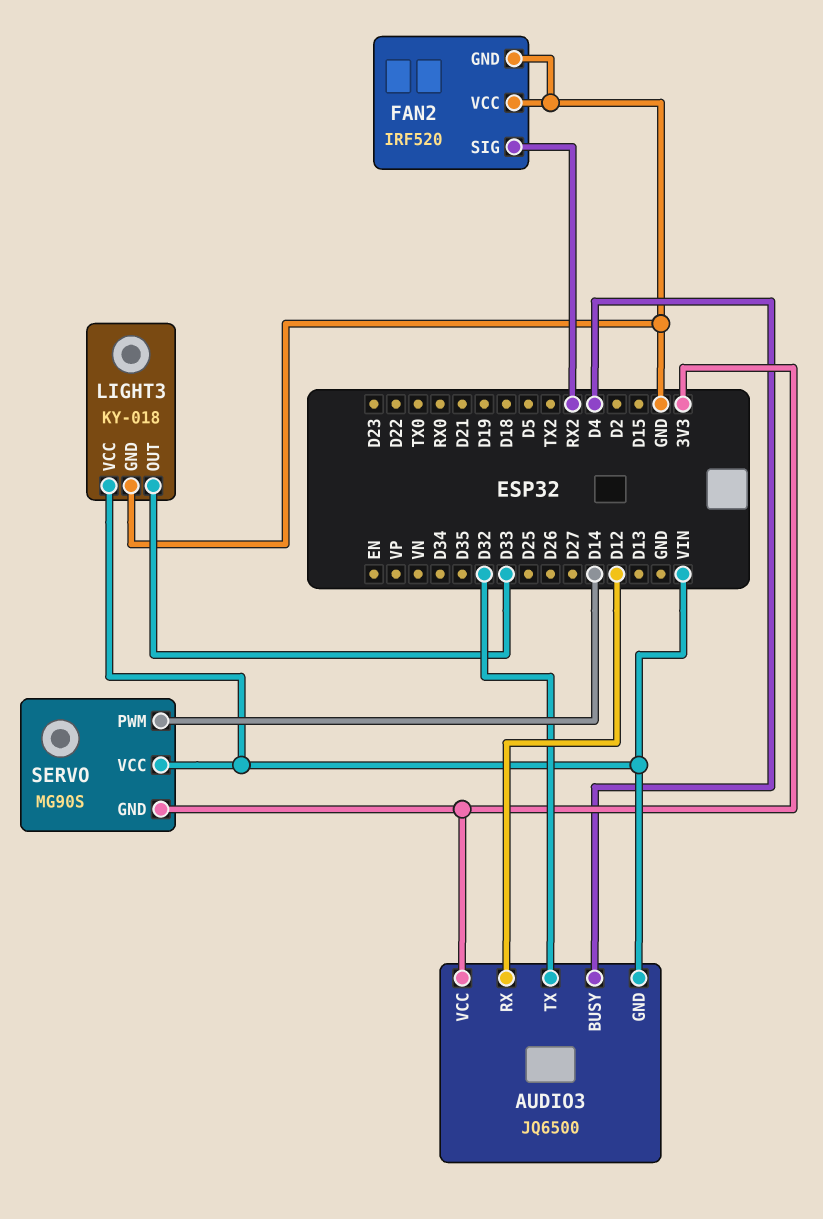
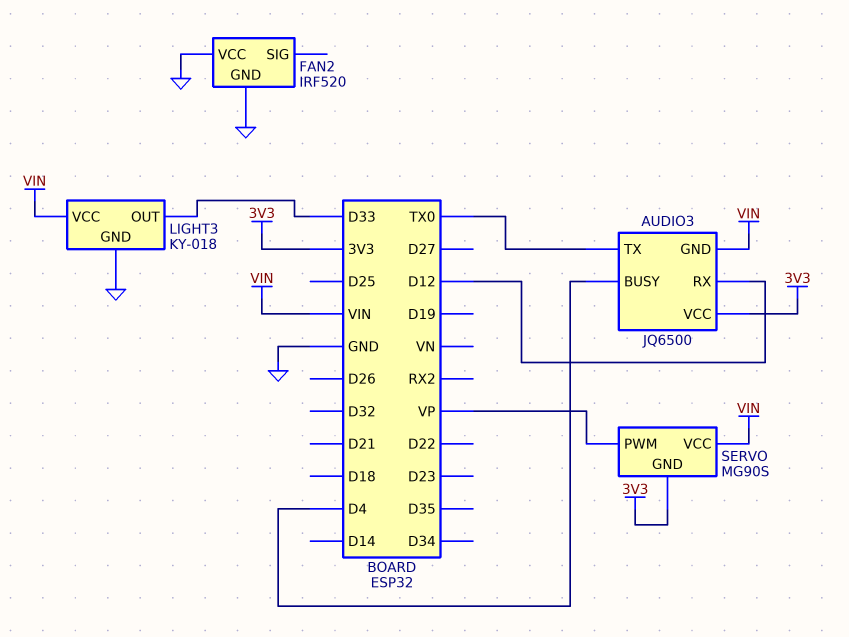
AUDIO3 pin TX: D32 -> TX0
FAN2 pin SIG: RX2 -> none
SERVO pin PWM: D14 -> VP

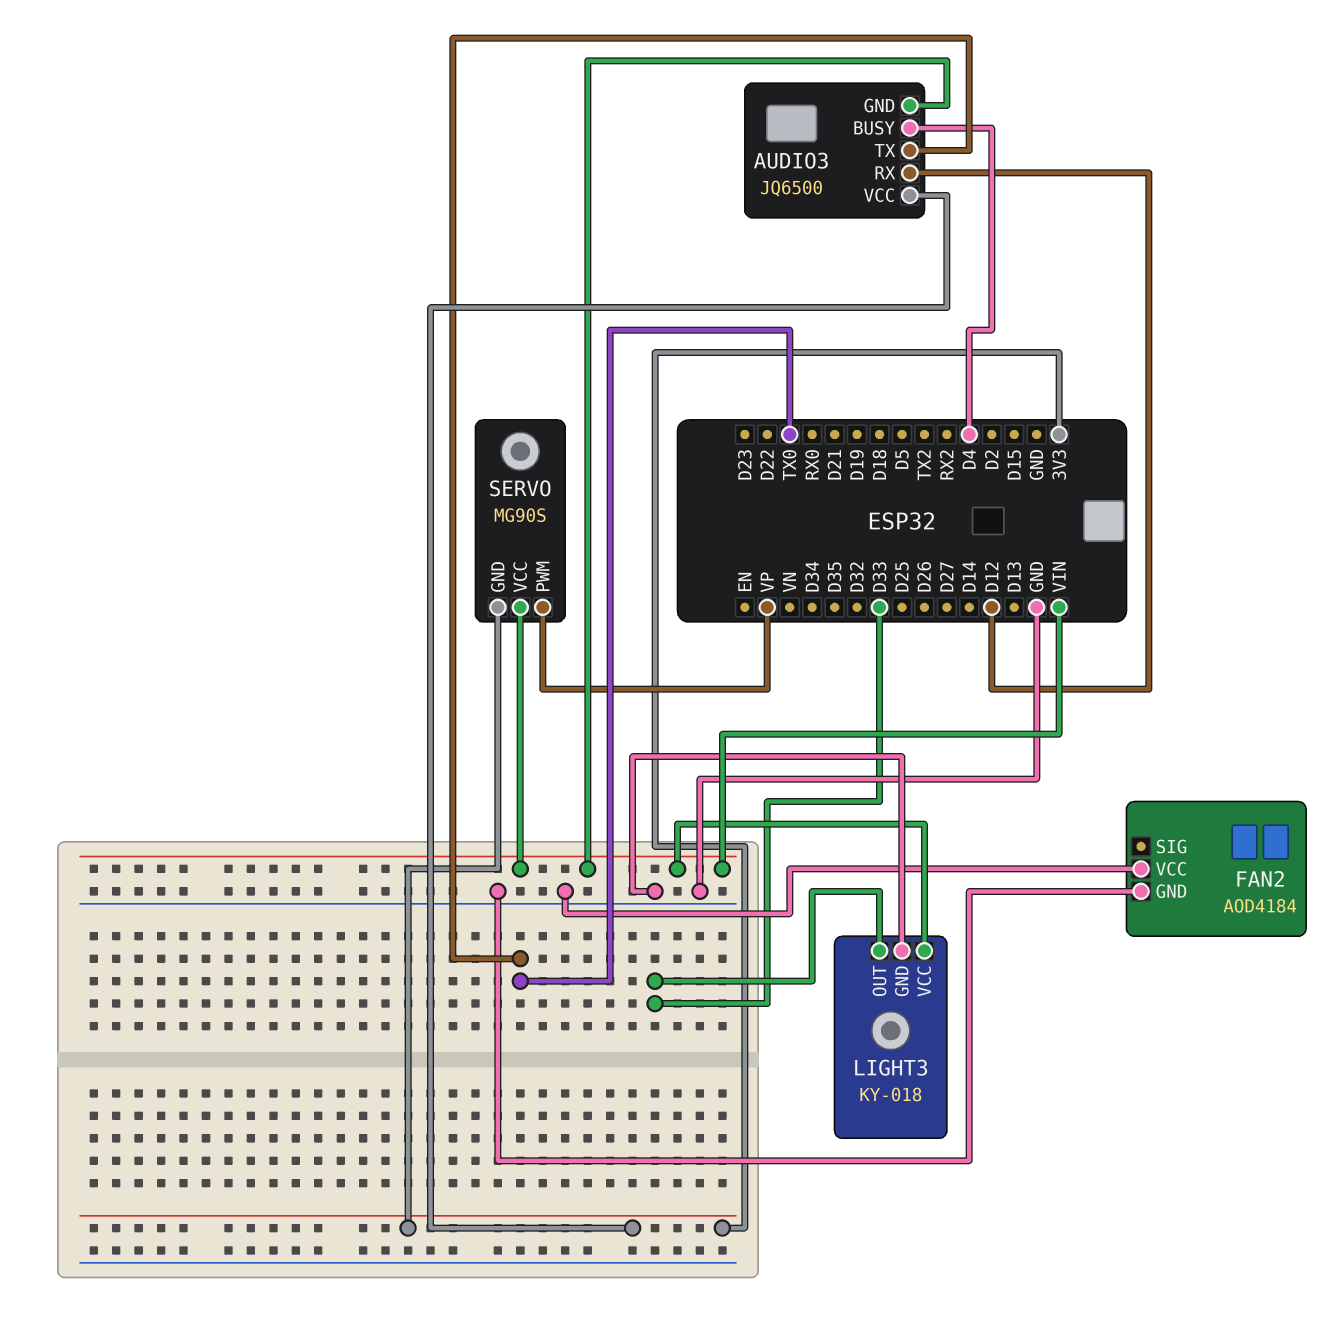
FAN2: IRF520 -> AOD4184

